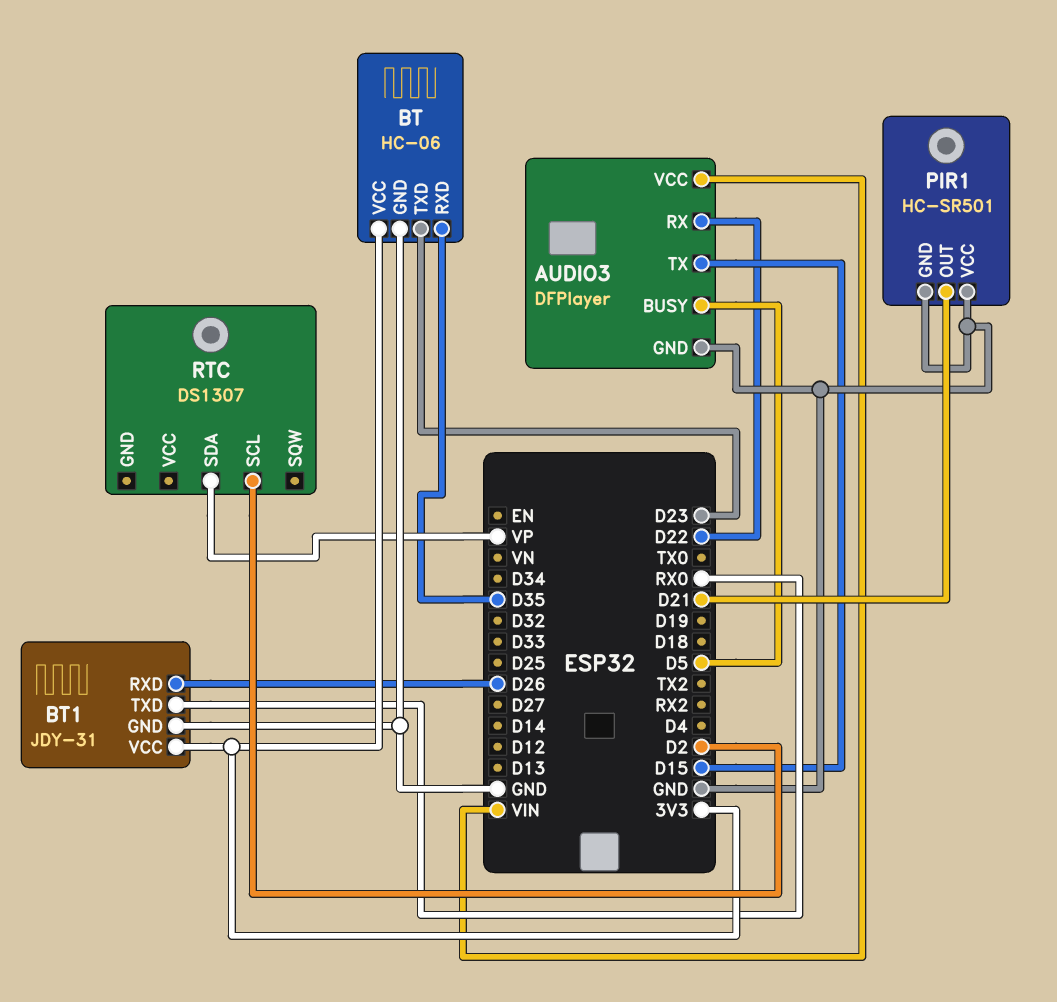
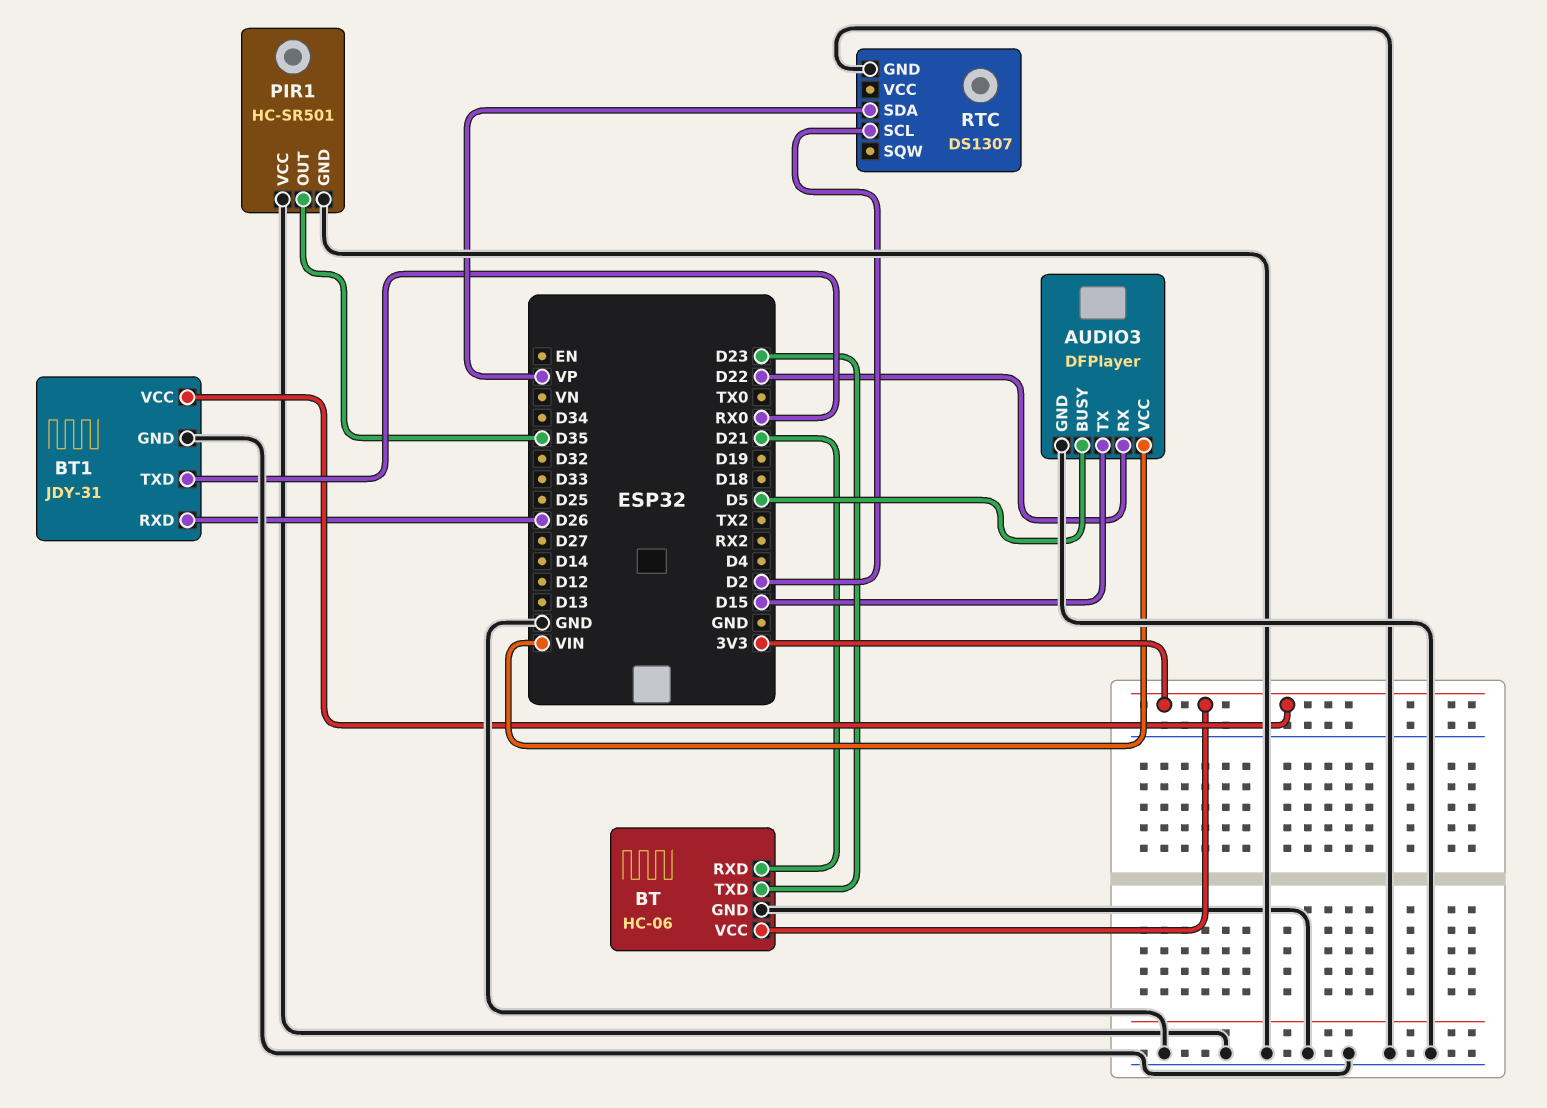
BT pin RXD: D35 -> D21
PIR1 pin OUT: D21 -> D35
RTC pin GND: none -> GND

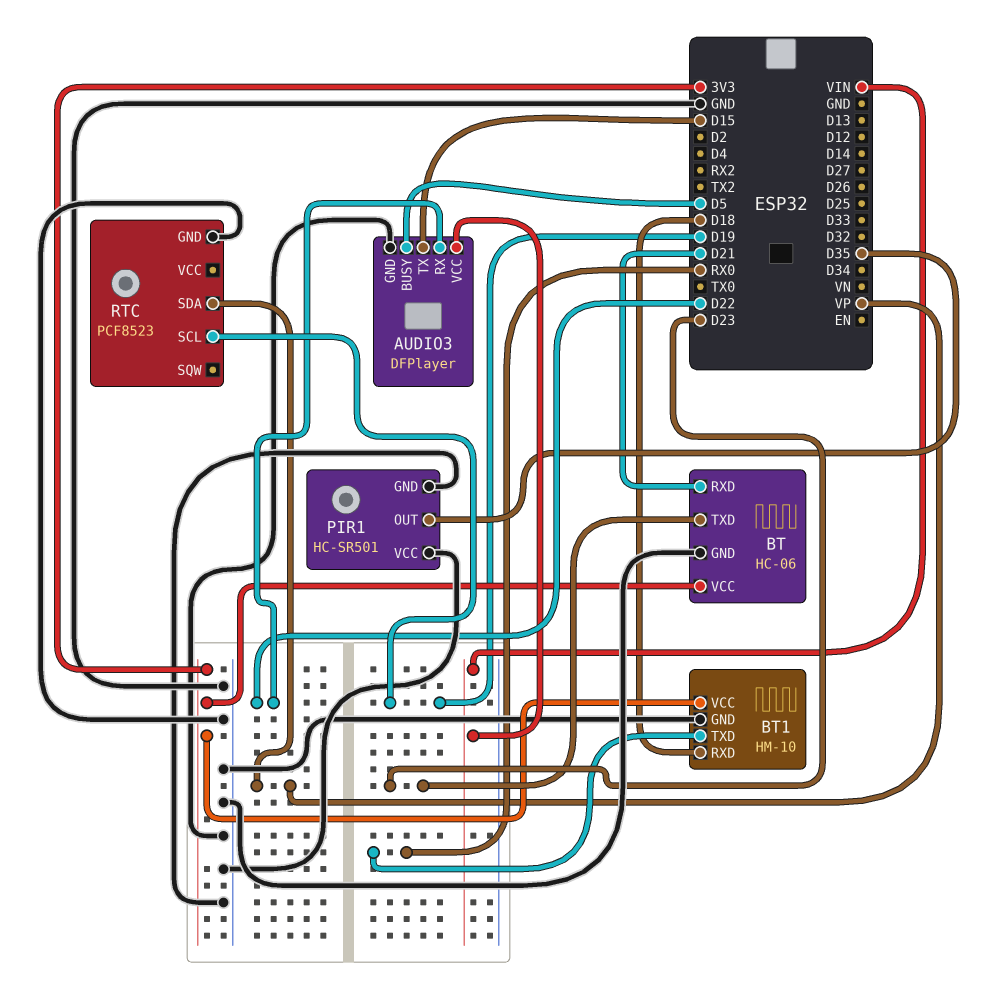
BT1: JDY-31 -> HM-10
BT1 pin RXD: D26 -> D18
RTC: DS1307 -> PCF8523
RTC pin SCL: D2 -> D19

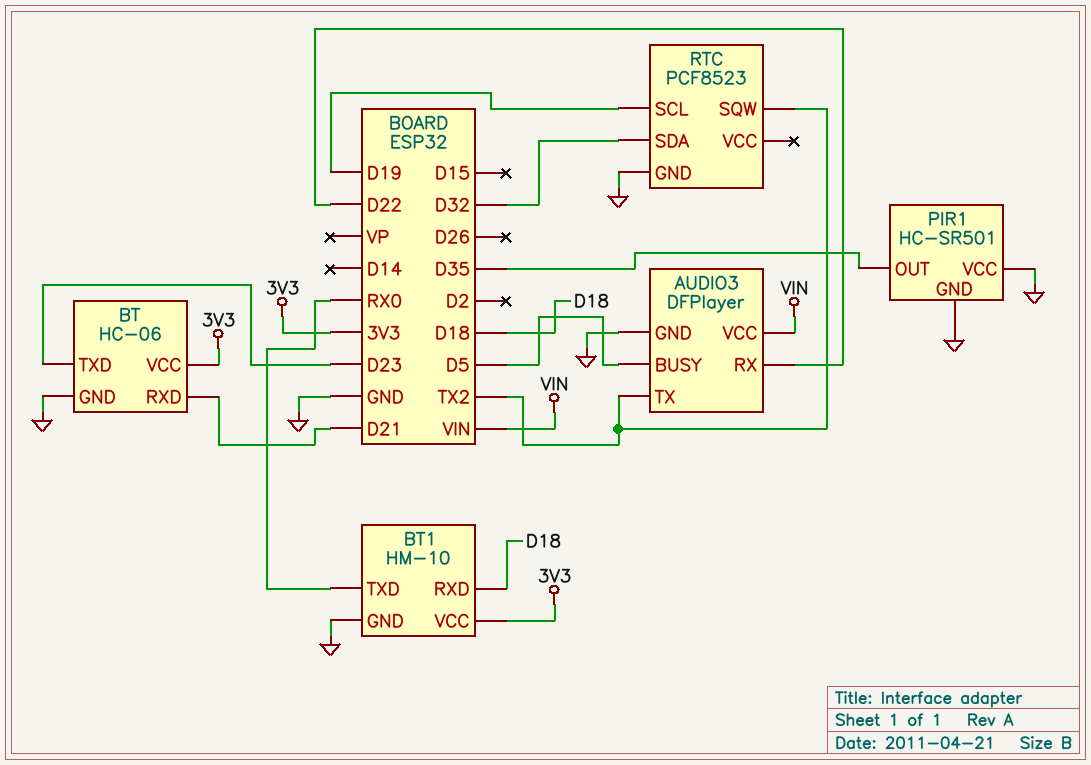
AUDIO3 pin TX: D15 -> TX2
RTC pin SDA: VP -> D32
RTC pin SQW: none -> TX2

